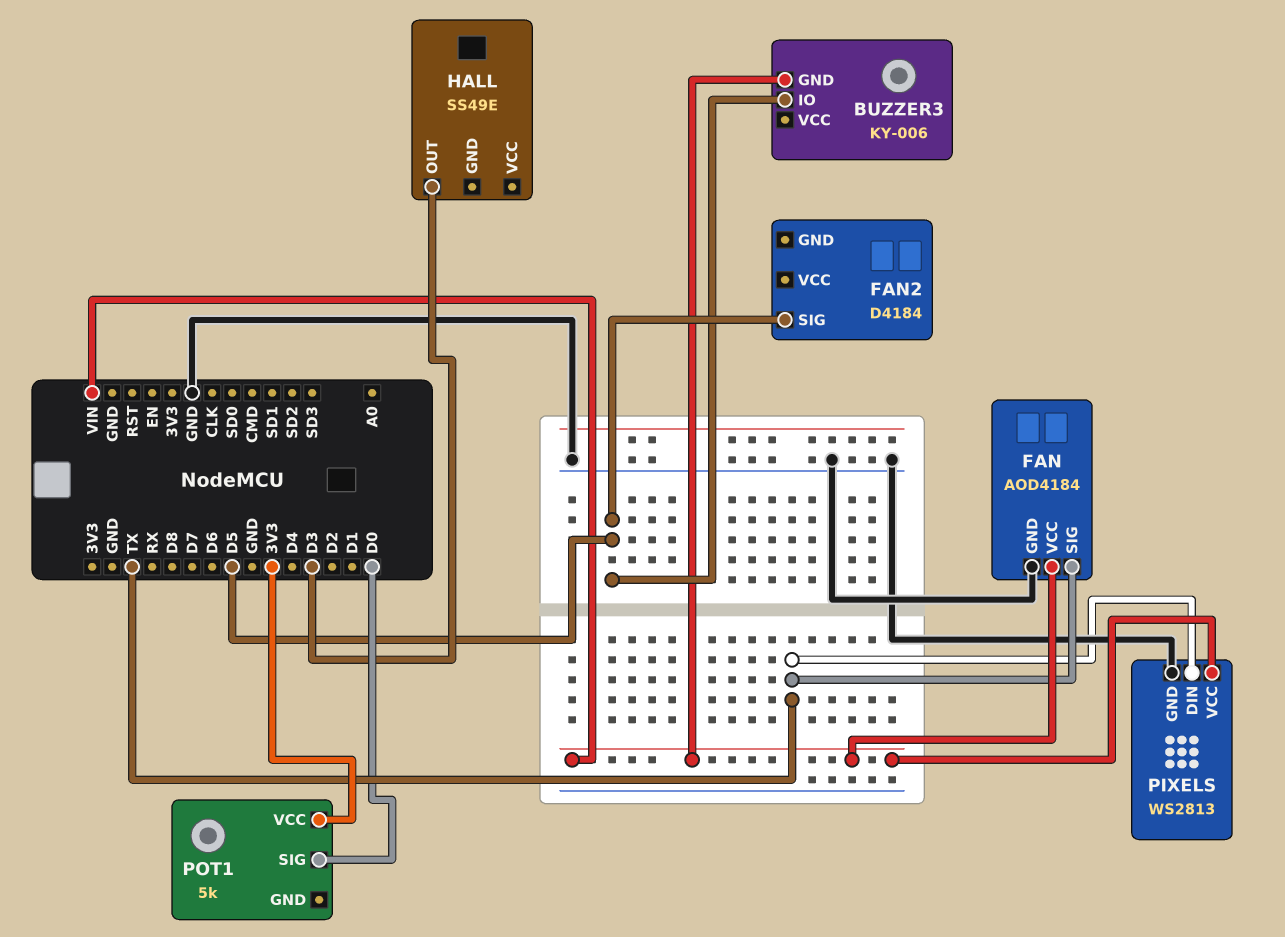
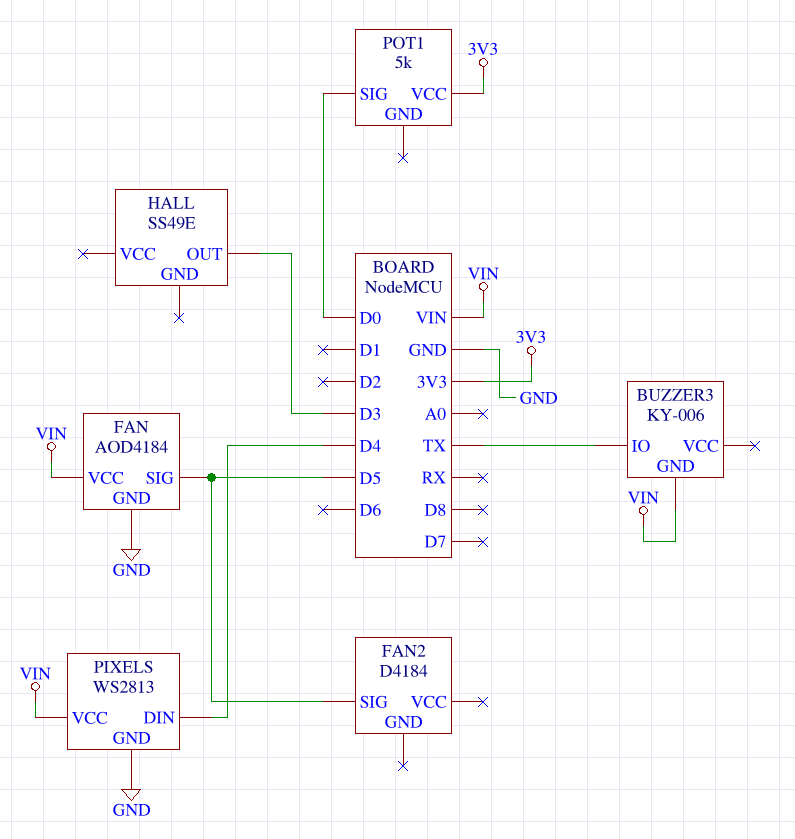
BUZZER3 pin IO: D5 -> TX
FAN pin SIG: TX -> D5
PIXELS pin DIN: TX -> D4

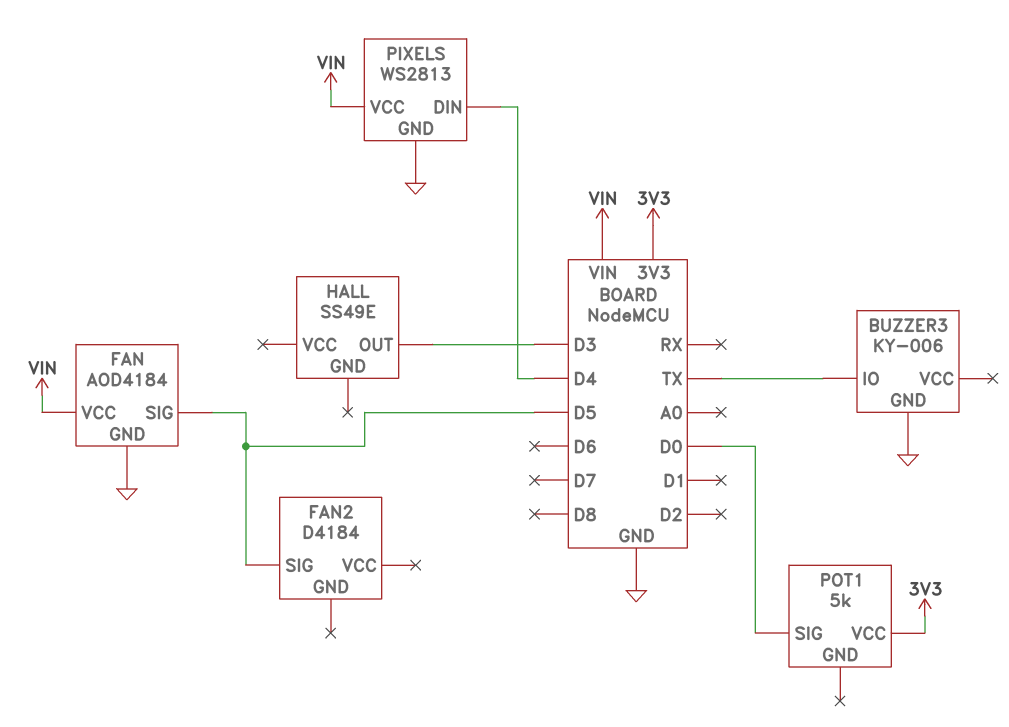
BUZZER3 pin GND: VIN -> GND

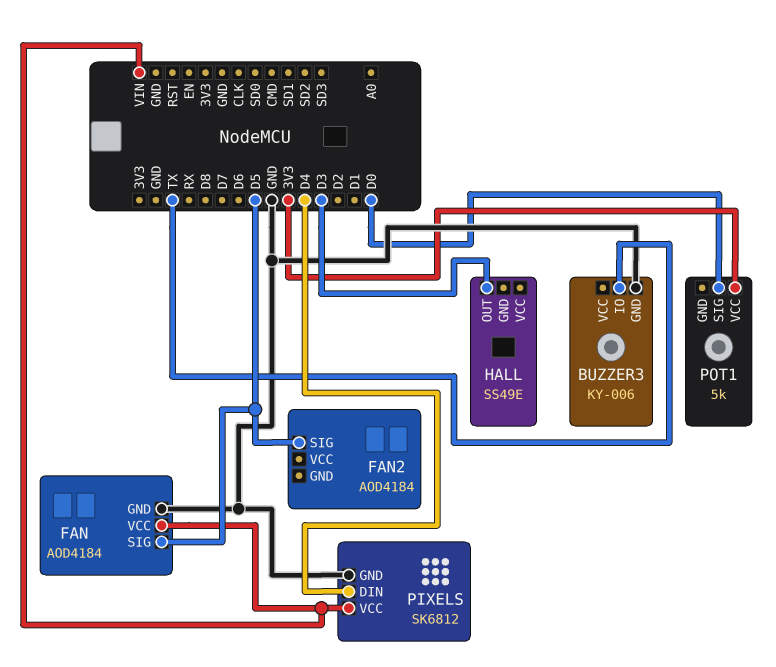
FAN2: D4184 -> AOD4184
PIXELS: WS2813 -> SK6812

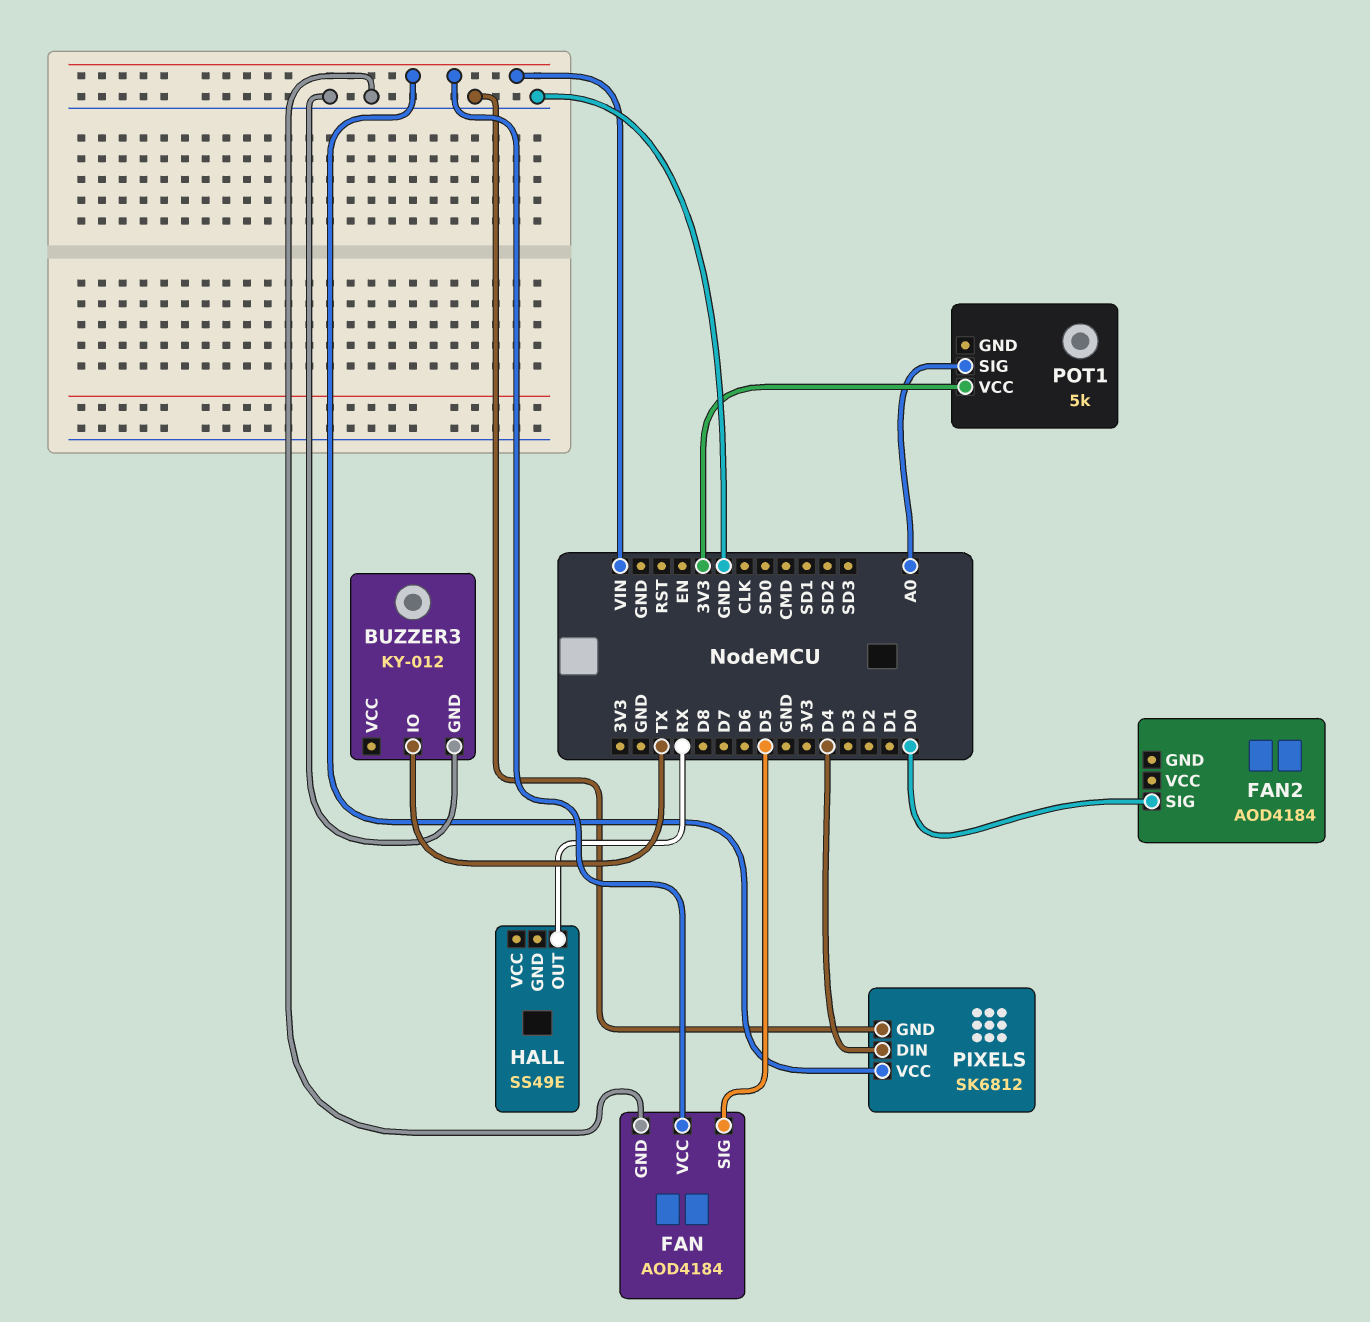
BUZZER3: KY-006 -> KY-012
FAN2 pin SIG: D5 -> D0
HALL pin OUT: D3 -> RX
POT1 pin SIG: D0 -> A0

